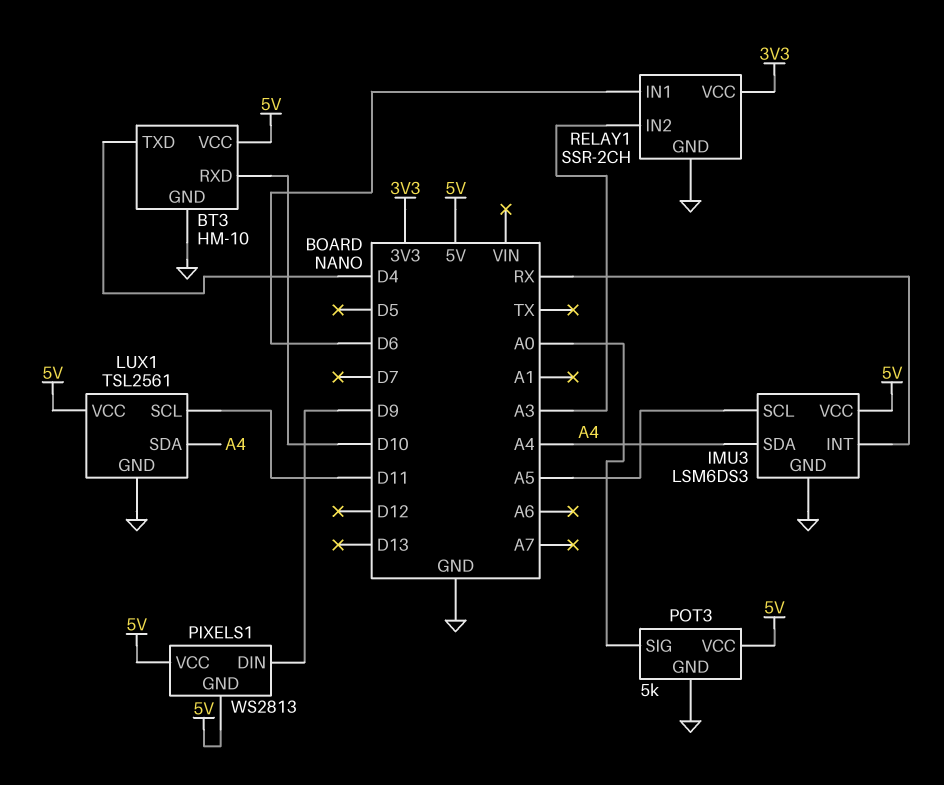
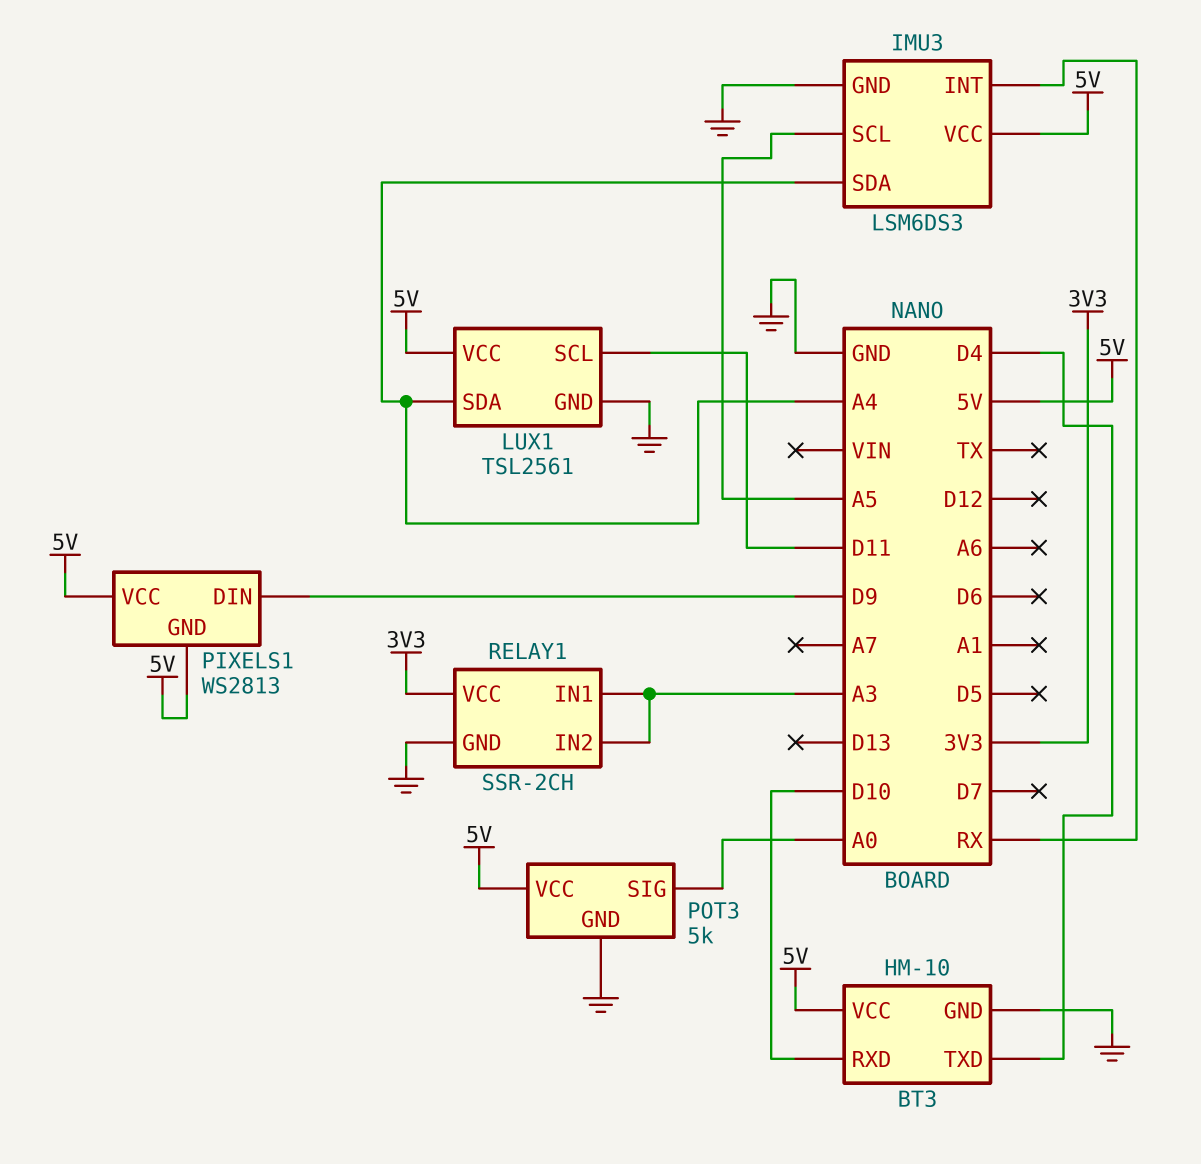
RELAY1 pin IN1: D6 -> A3

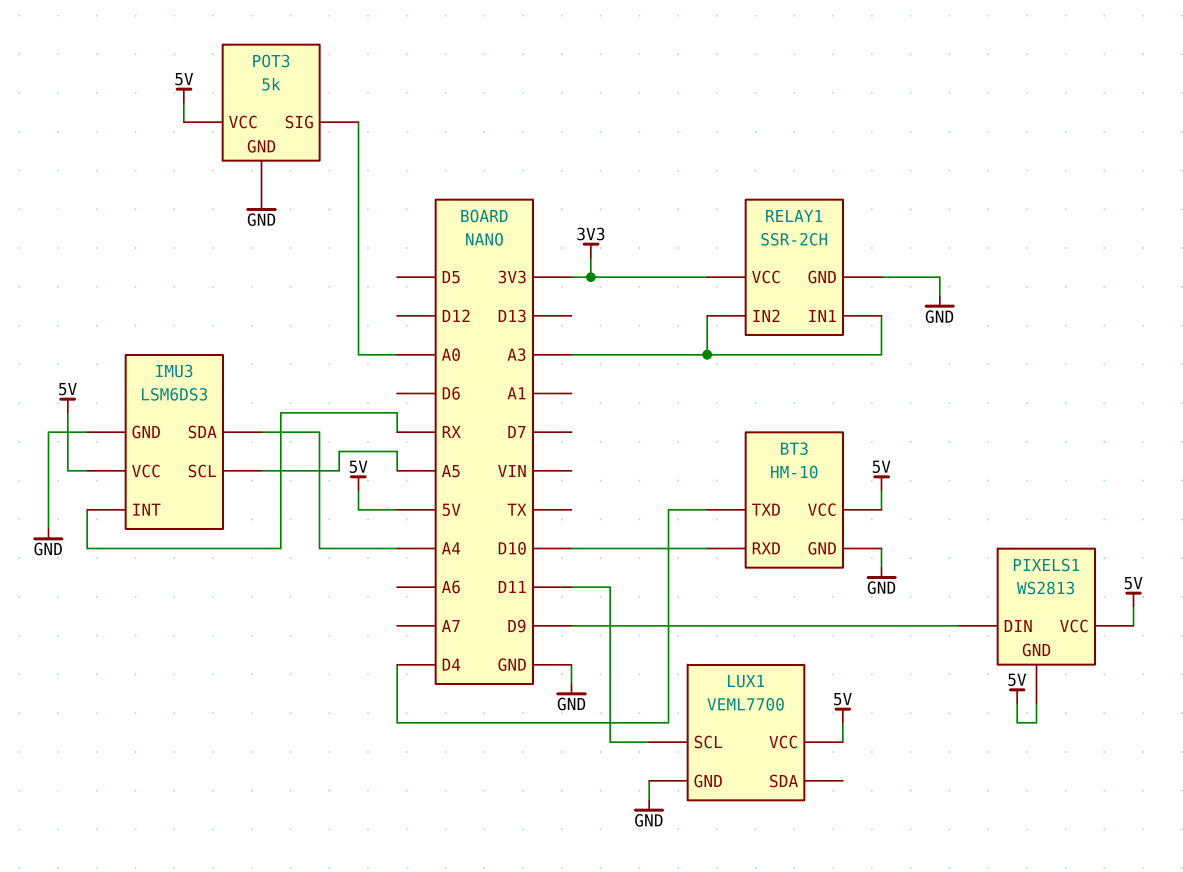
LUX1: TSL2561 -> VEML7700
LUX1 pin SDA: A4 -> none

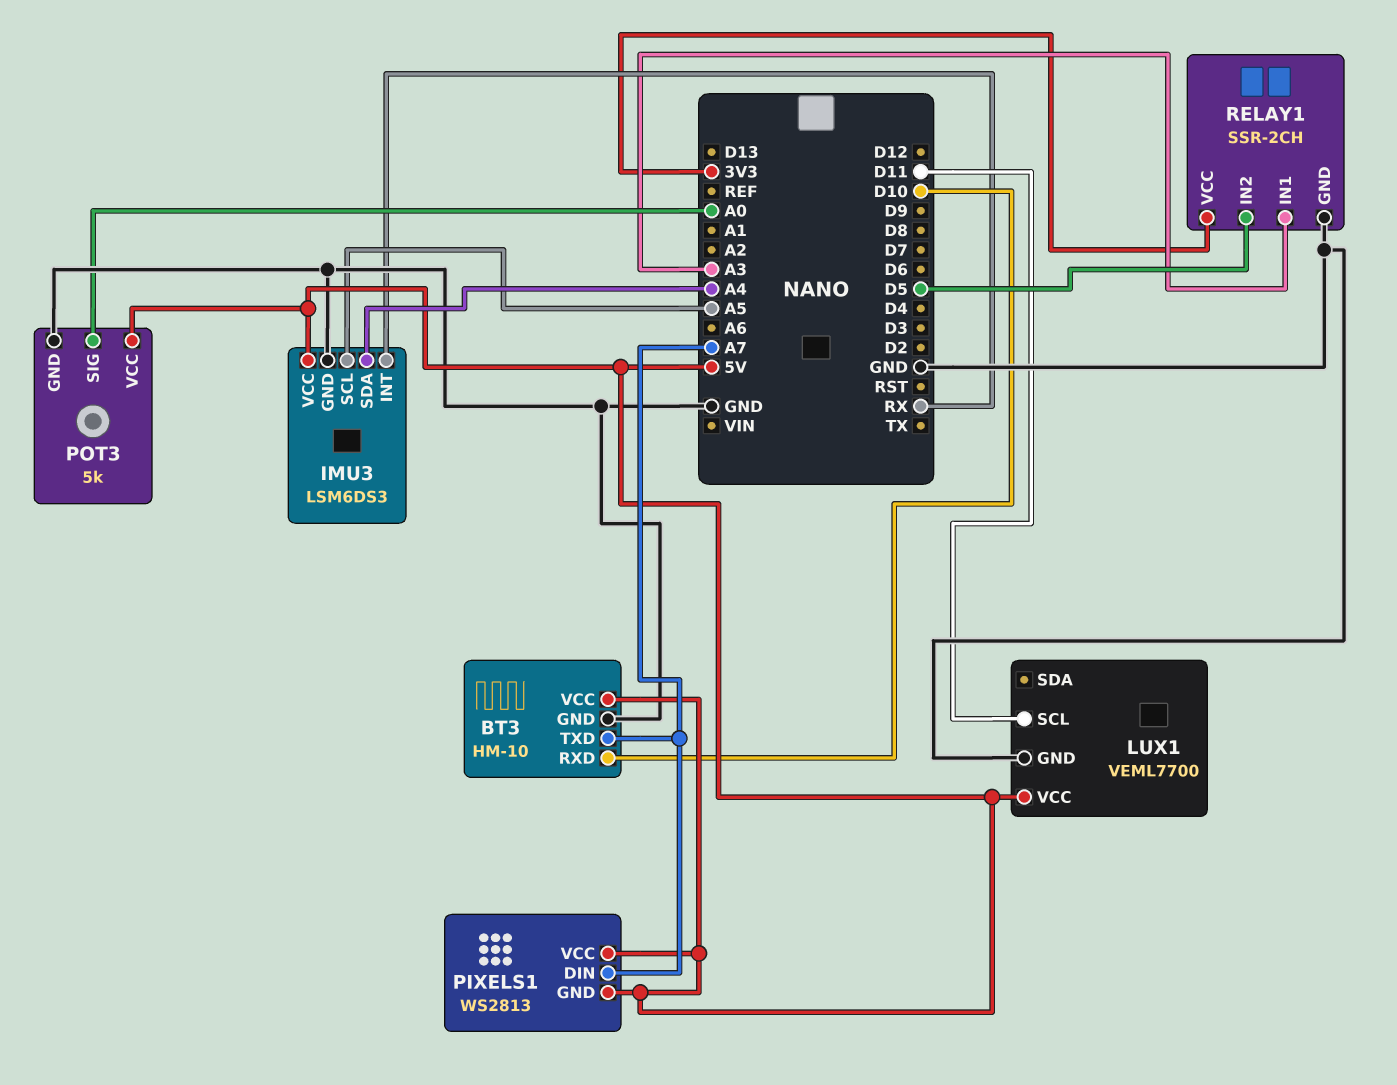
BT3 pin TXD: D4 -> A7
PIXELS1 pin DIN: D9 -> A7
RELAY1 pin IN2: A3 -> D5

